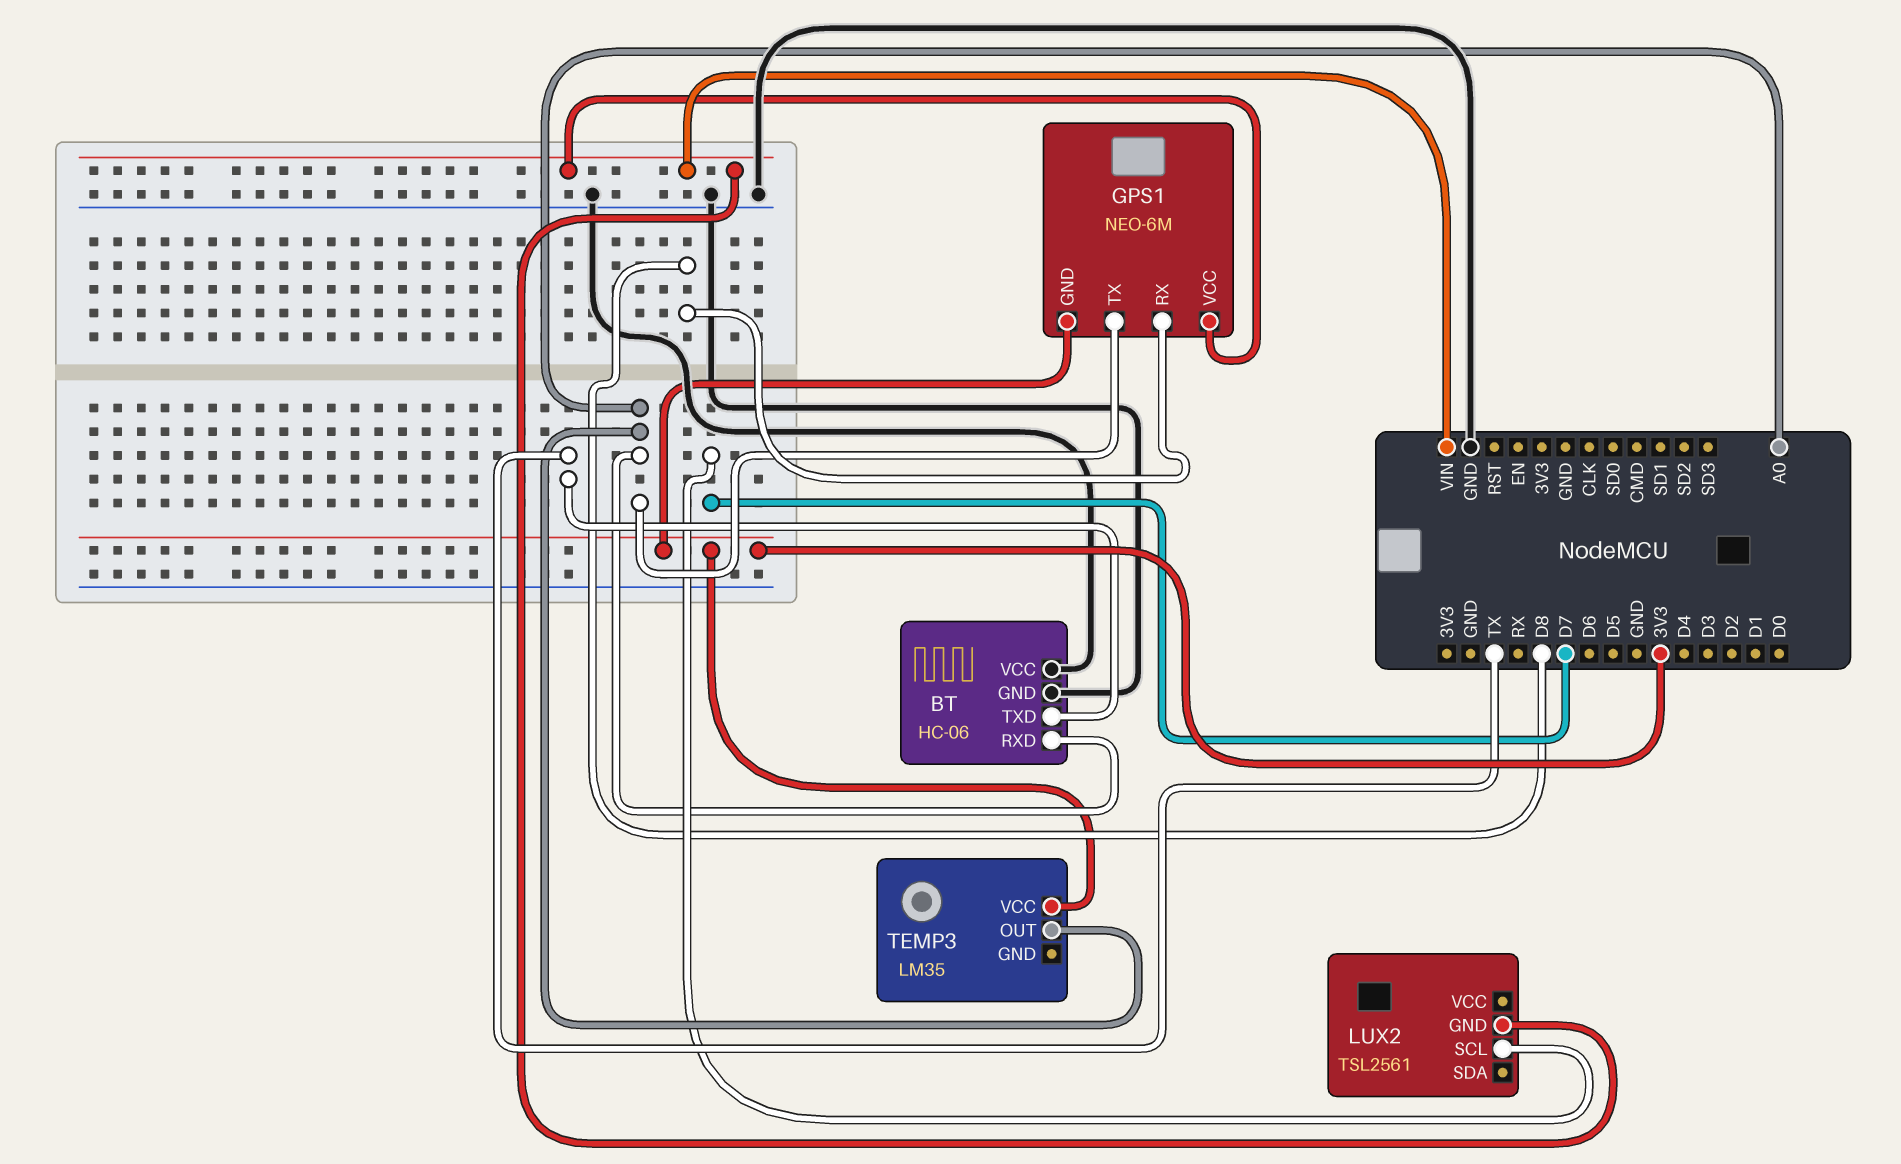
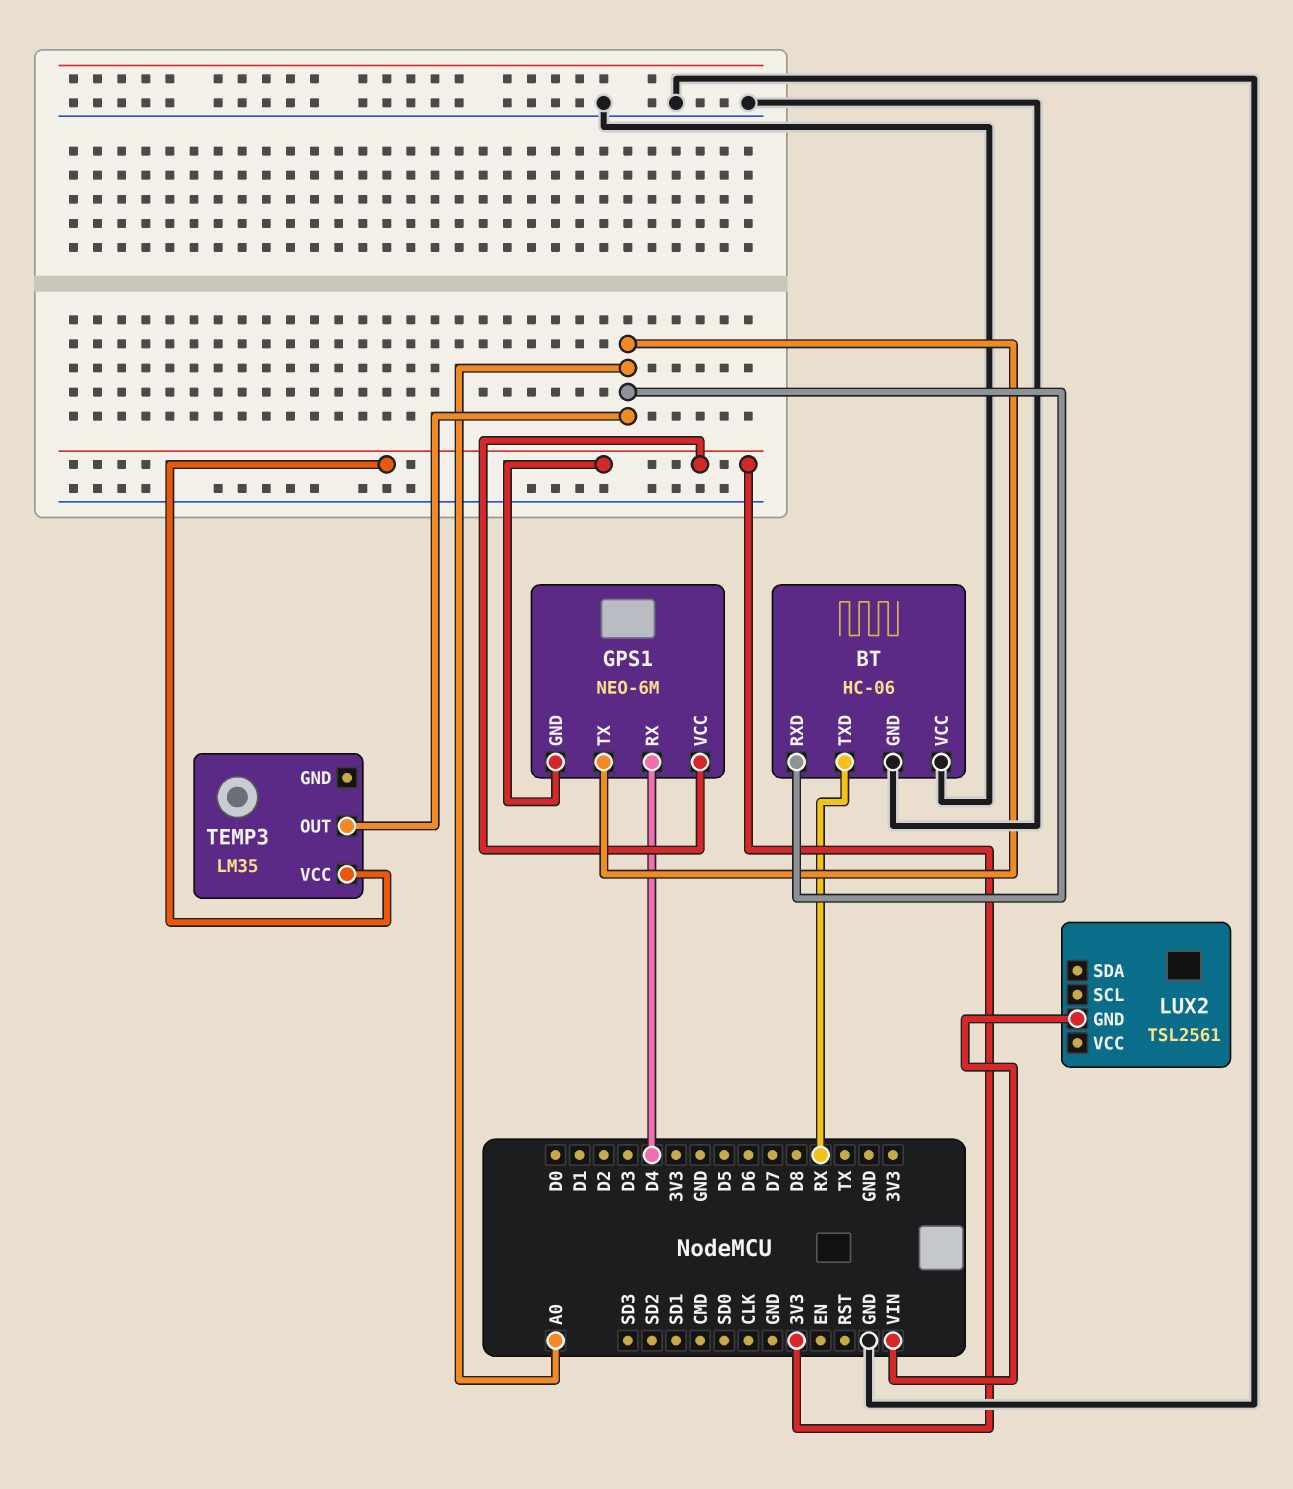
BT pin TXD: TX -> RX
GPS1 pin RX: D8 -> D4
GPS1 pin VCC: VIN -> 3V3
LUX2 pin SCL: D7 -> none

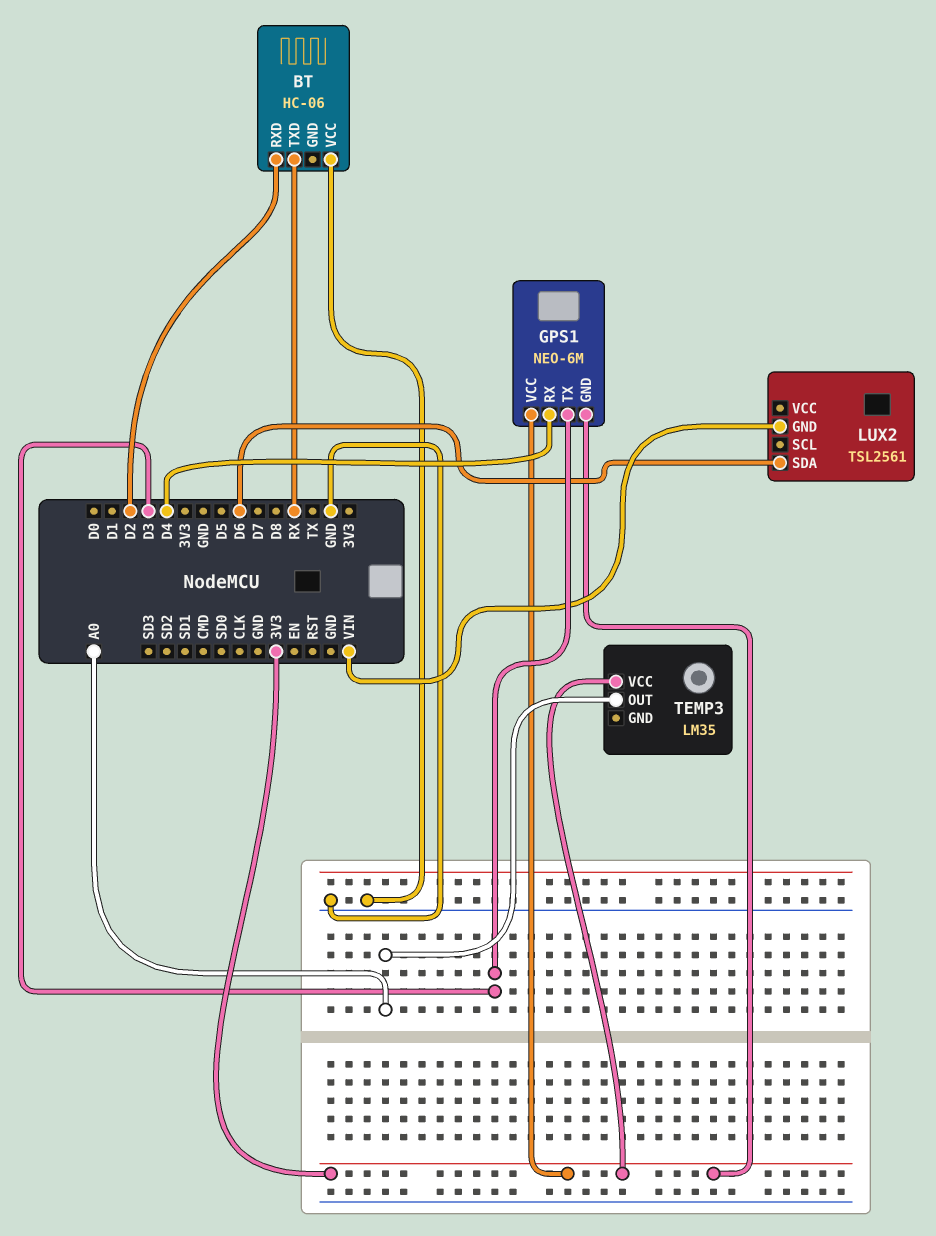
BT pin GND: GND -> none
BT pin RXD: A0 -> D2
GPS1 pin TX: A0 -> D3
LUX2 pin SDA: none -> D6

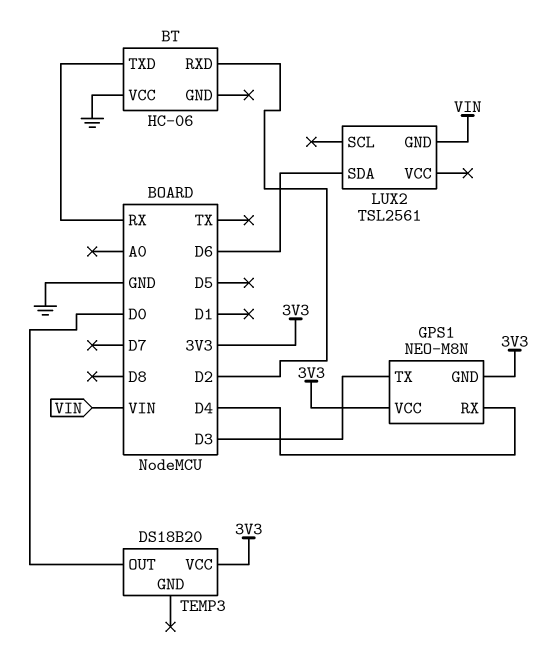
GPS1: NEO-6M -> NEO-M8N
TEMP3: LM35 -> DS18B20
TEMP3 pin OUT: A0 -> D0

